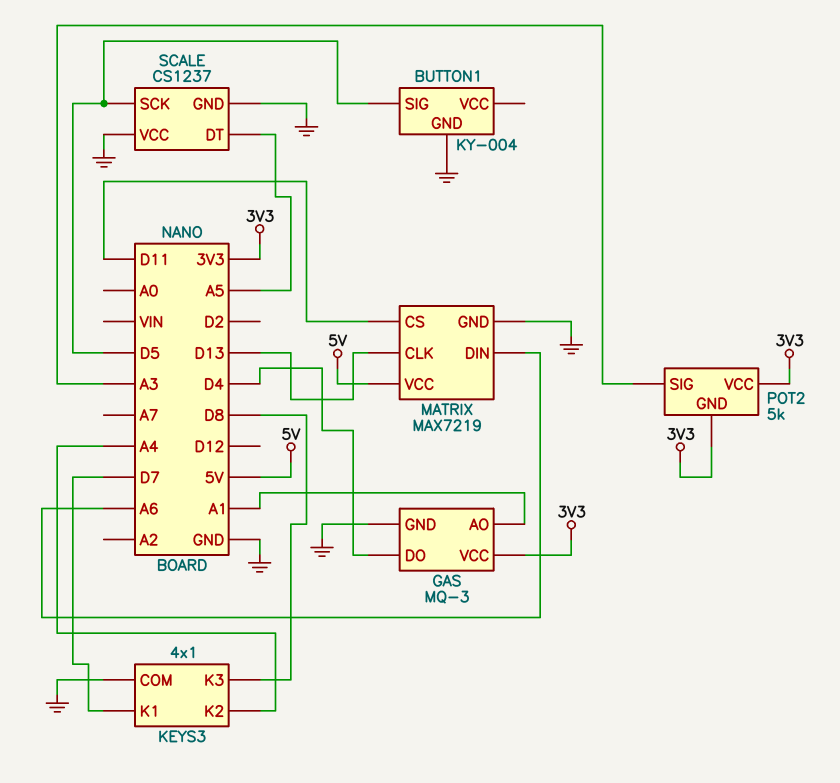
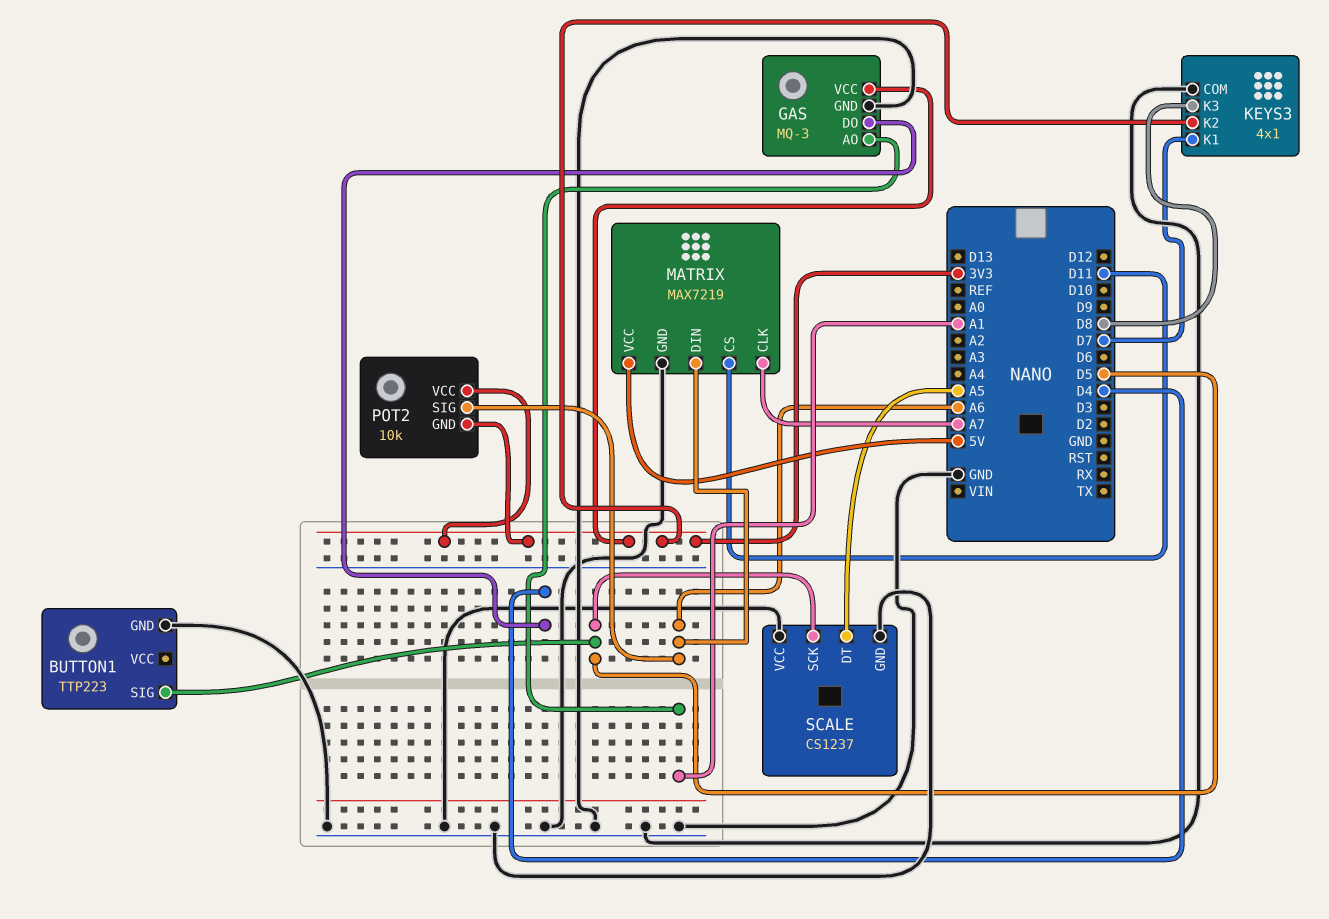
BUTTON1: KY-004 -> TTP223
KEYS3 pin K2: A4 -> 3V3
MATRIX pin CLK: D13 -> A7
POT2: 5k -> 10k
POT2 pin SIG: A3 -> A6

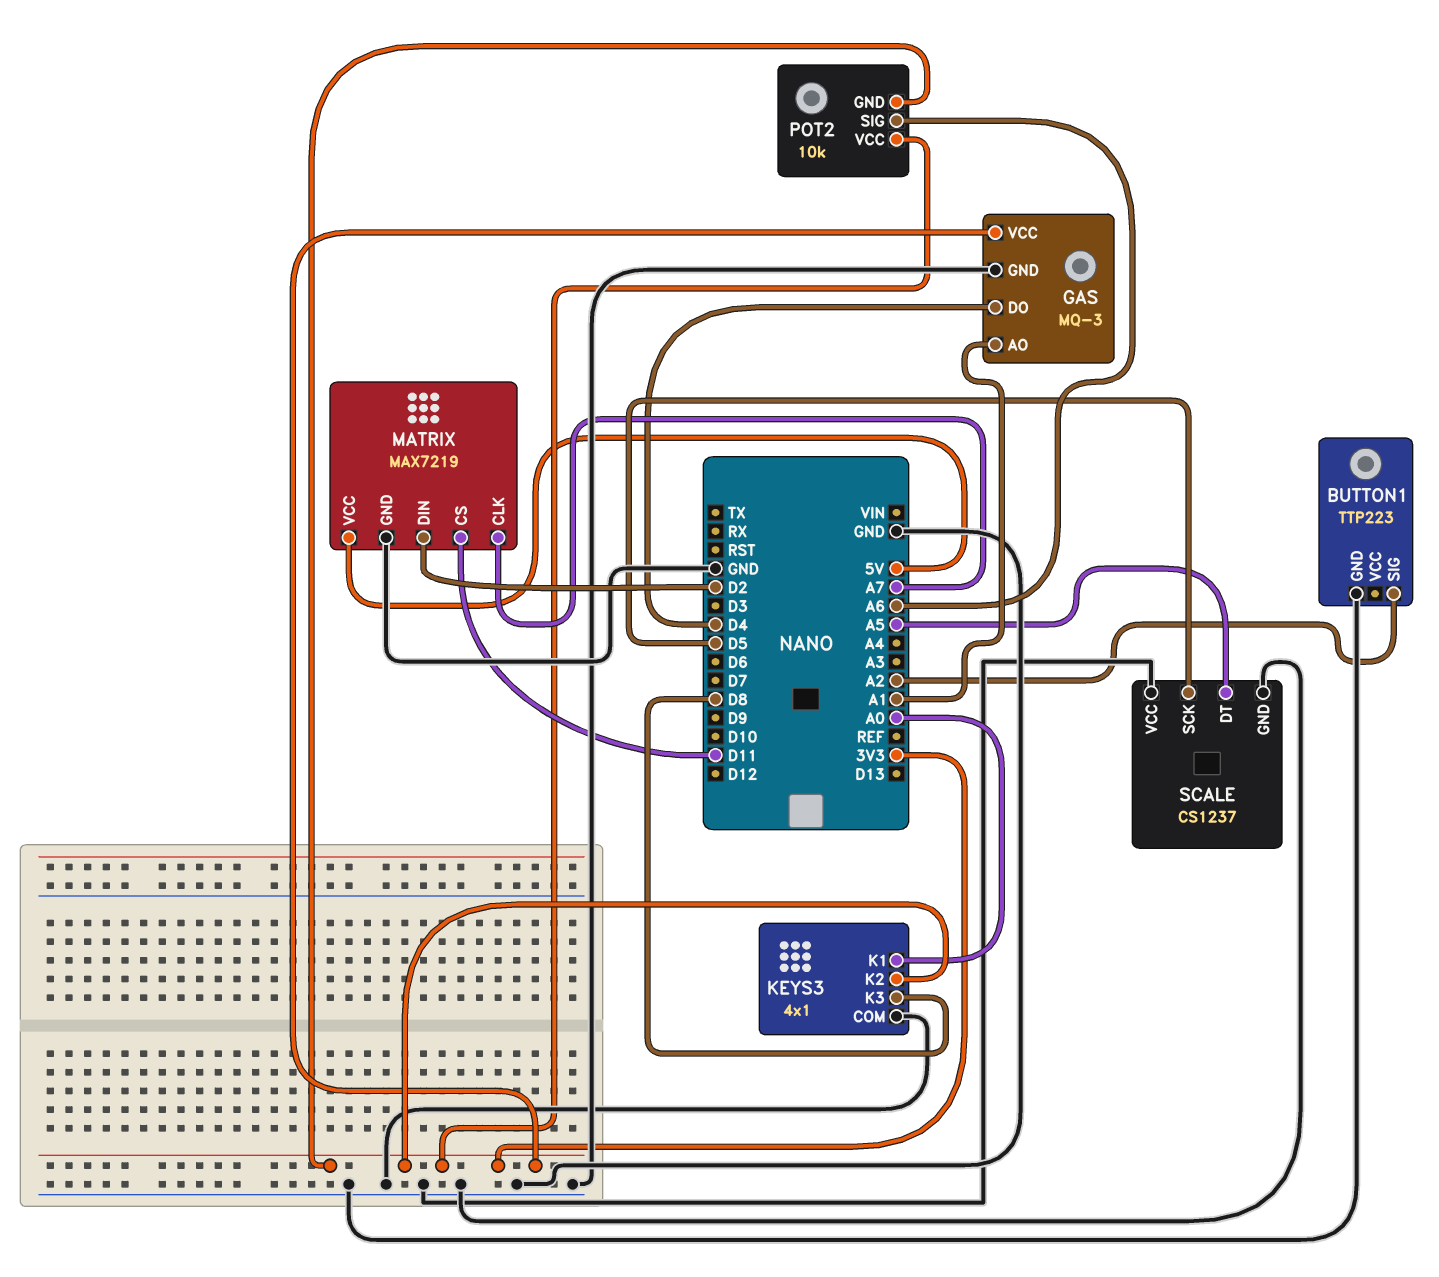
BUTTON1 pin SIG: D5 -> A2
KEYS3 pin K1: D7 -> A0
MATRIX pin DIN: A6 -> D2

